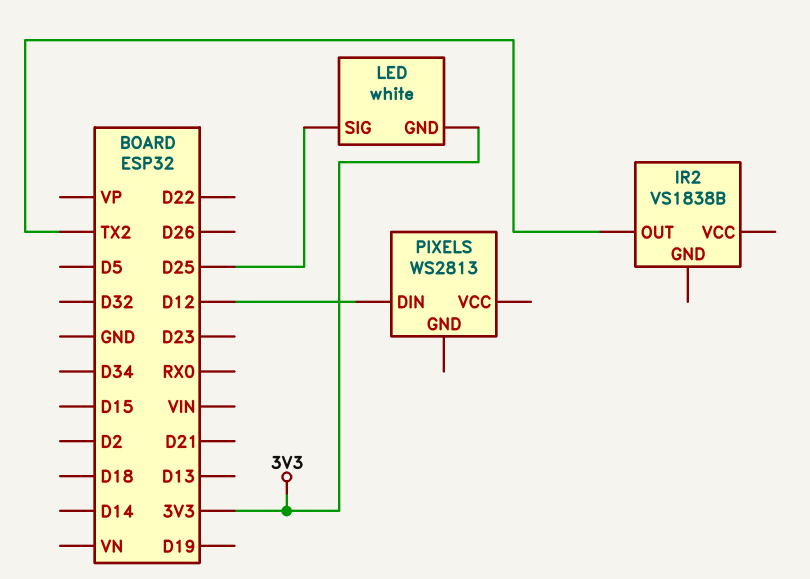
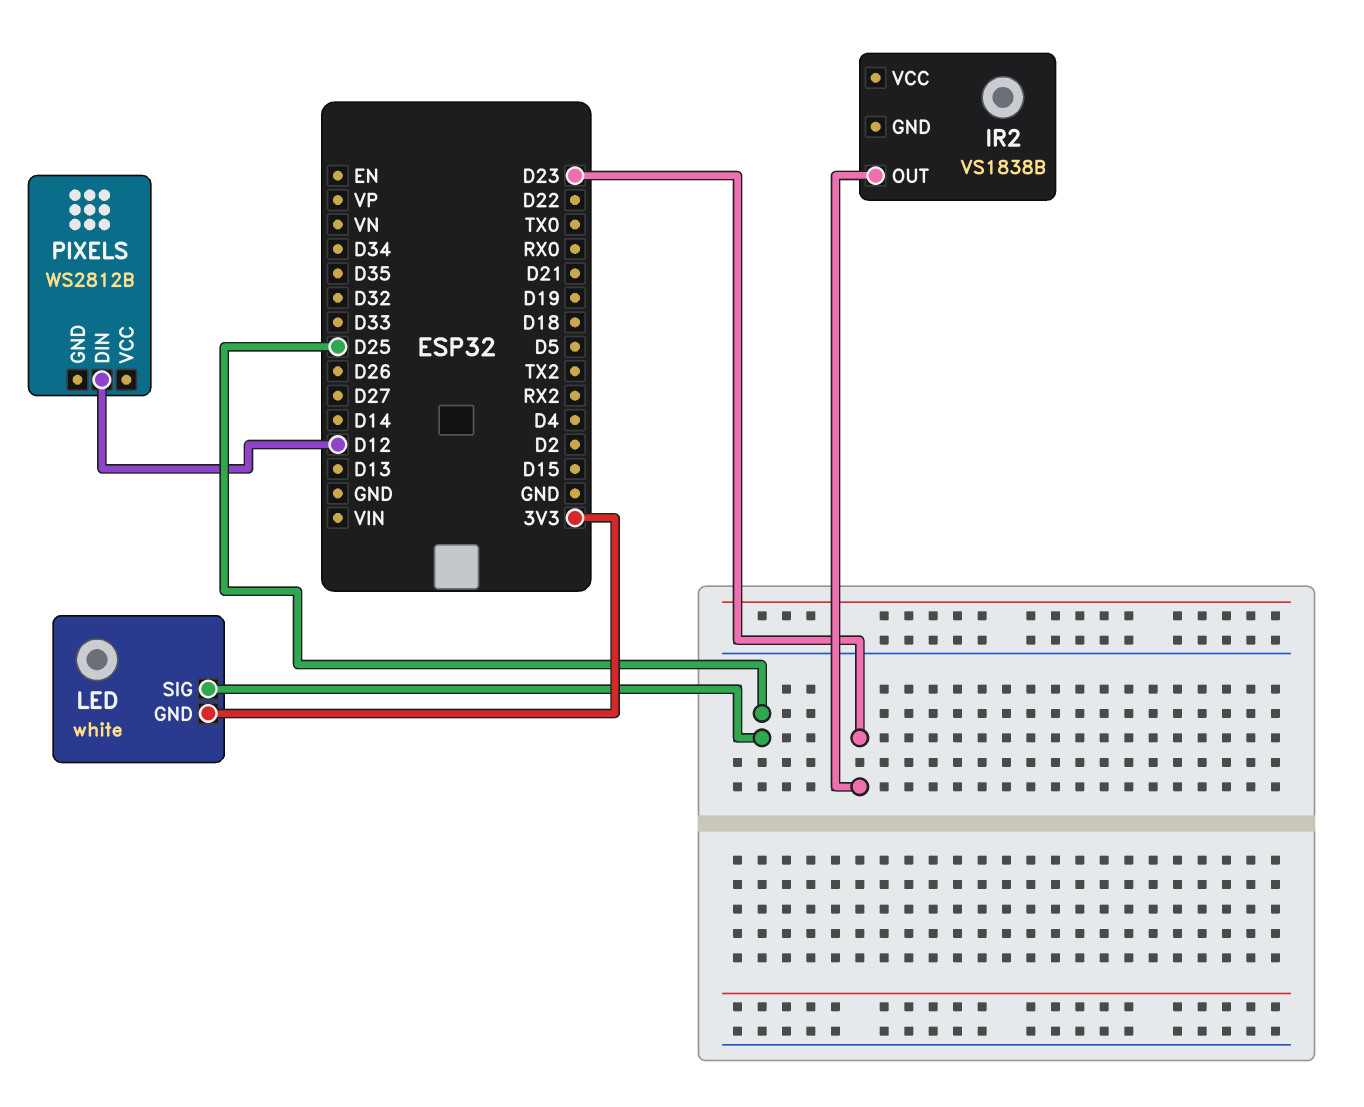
IR2 pin OUT: TX2 -> D23
PIXELS: WS2813 -> WS2812B

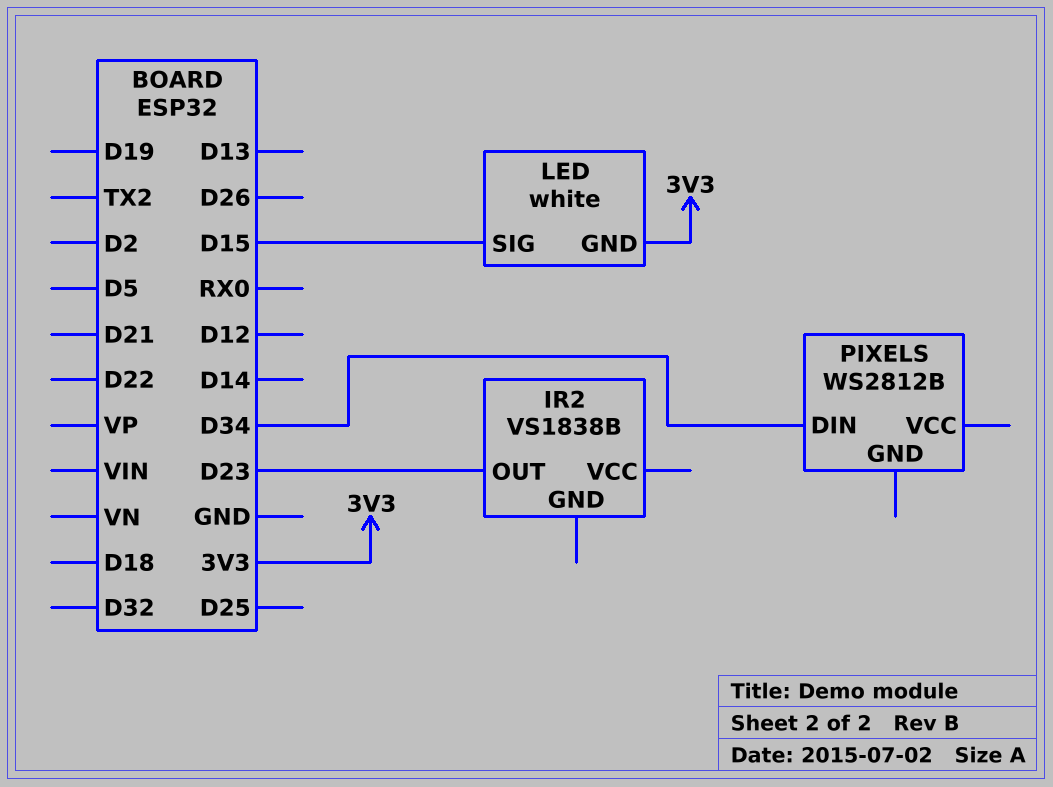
LED pin SIG: D25 -> D15
PIXELS pin DIN: D12 -> D34

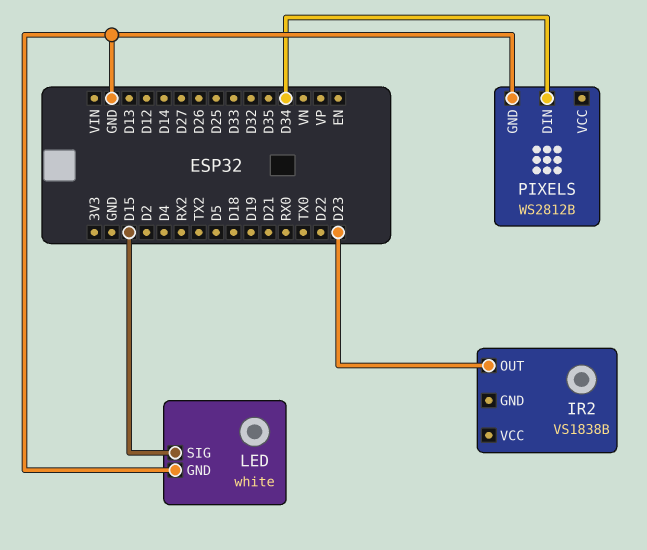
LED pin GND: 3V3 -> GND
PIXELS pin GND: none -> GND

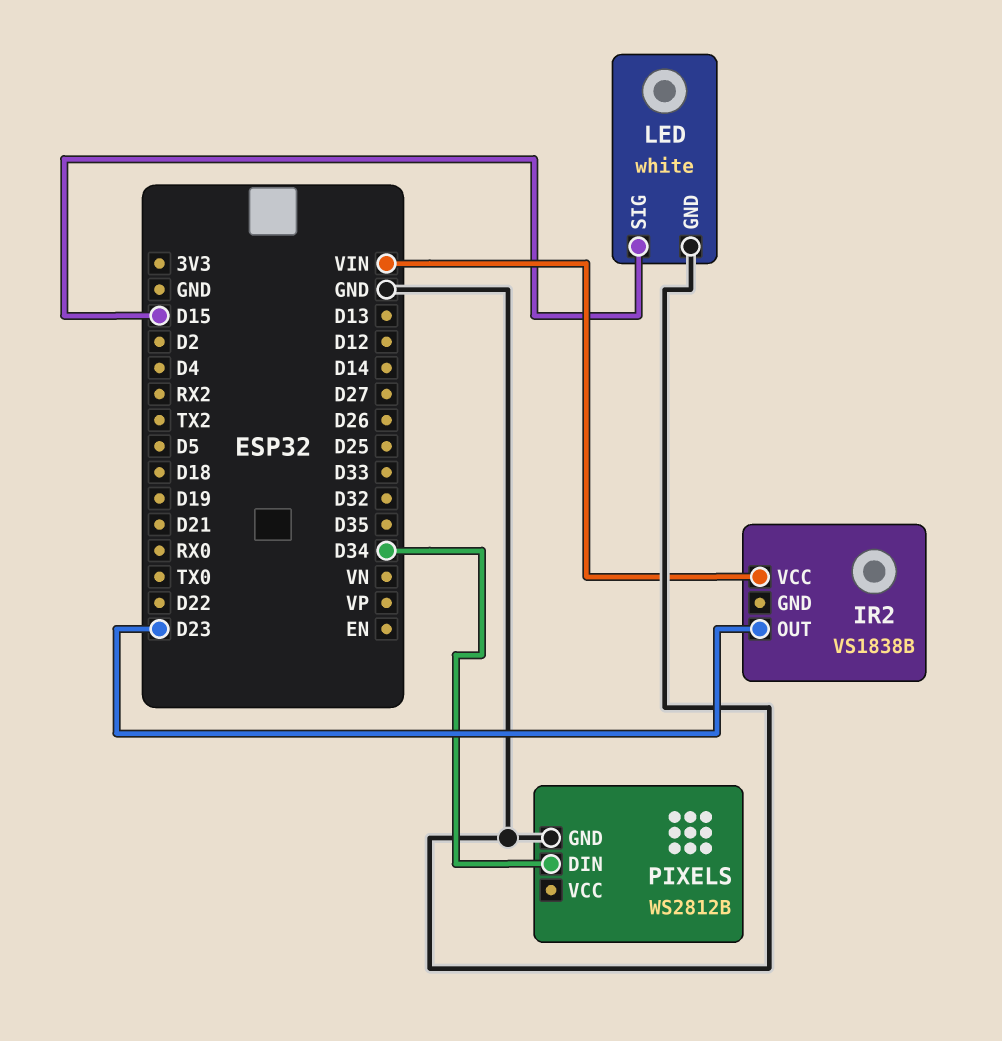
IR2 pin VCC: none -> VIN

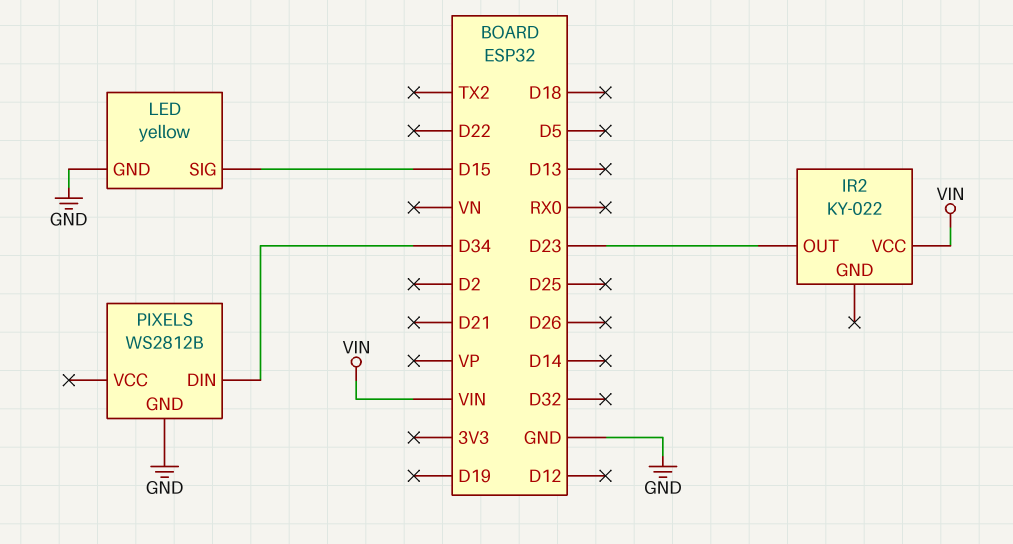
IR2: VS1838B -> KY-022
LED: white -> yellow

